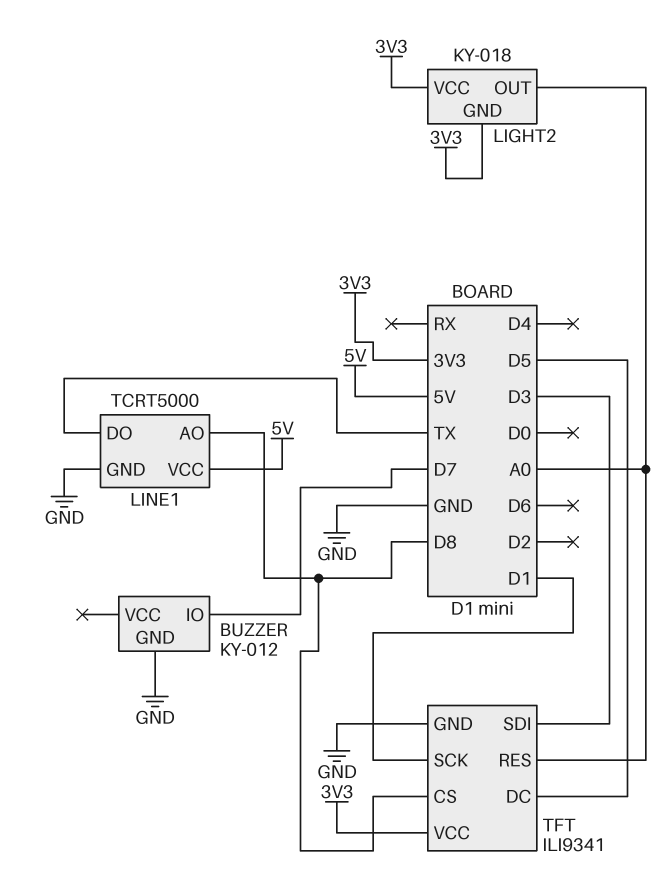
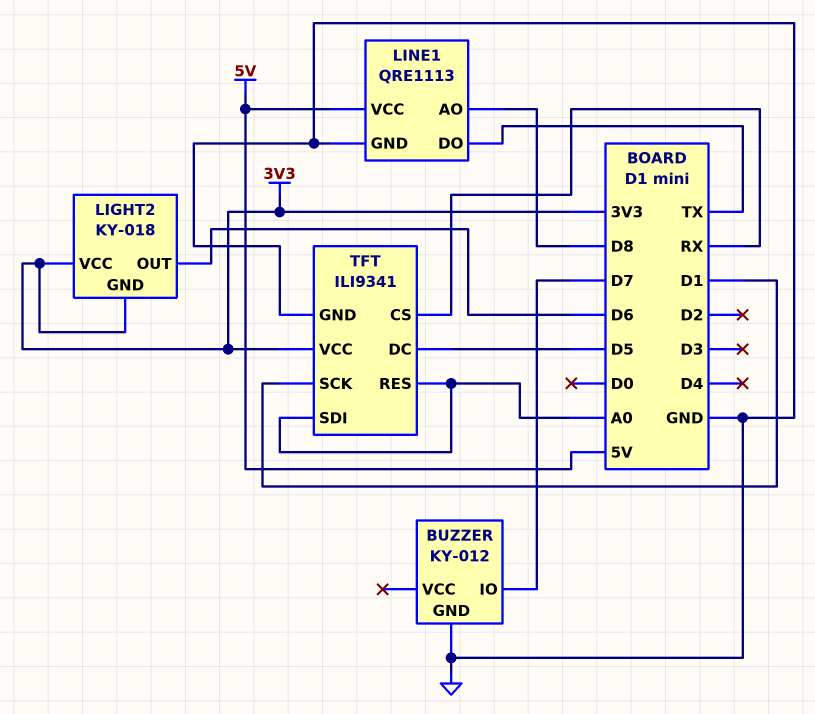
LIGHT2 pin OUT: A0 -> D6
LINE1: TCRT5000 -> QRE1113
TFT pin CS: D8 -> RX
TFT pin SDI: D3 -> A0

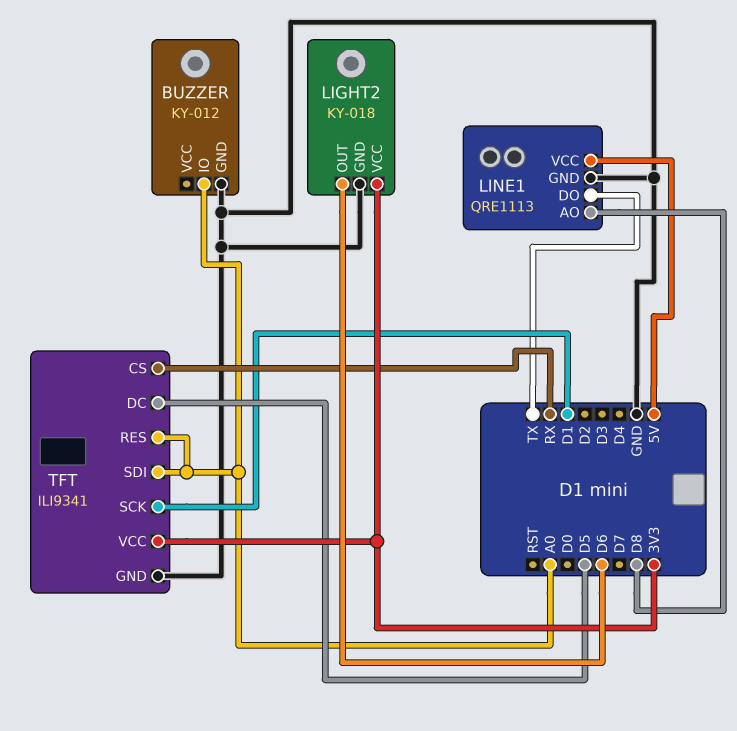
BUZZER pin IO: D7 -> A0
LIGHT2 pin GND: 3V3 -> GND

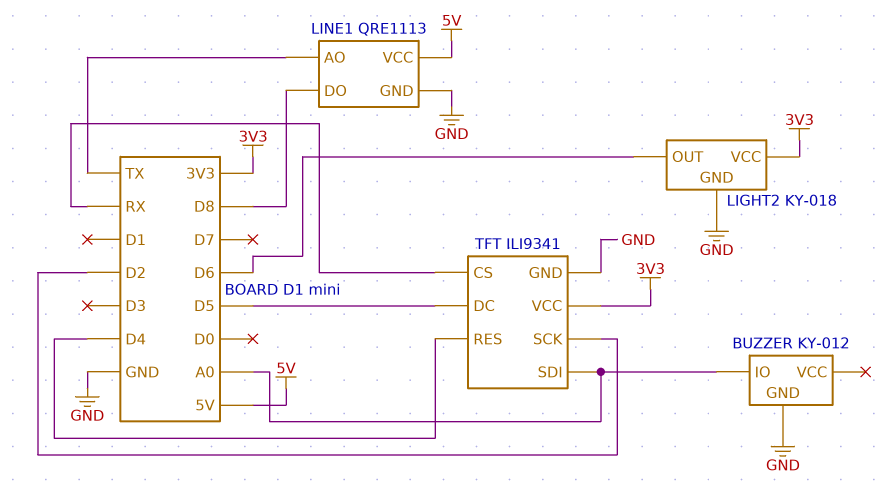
LINE1 pin AO: D8 -> TX
LINE1 pin DO: TX -> D8
TFT pin RES: A0 -> D4
TFT pin SCK: D1 -> D2

